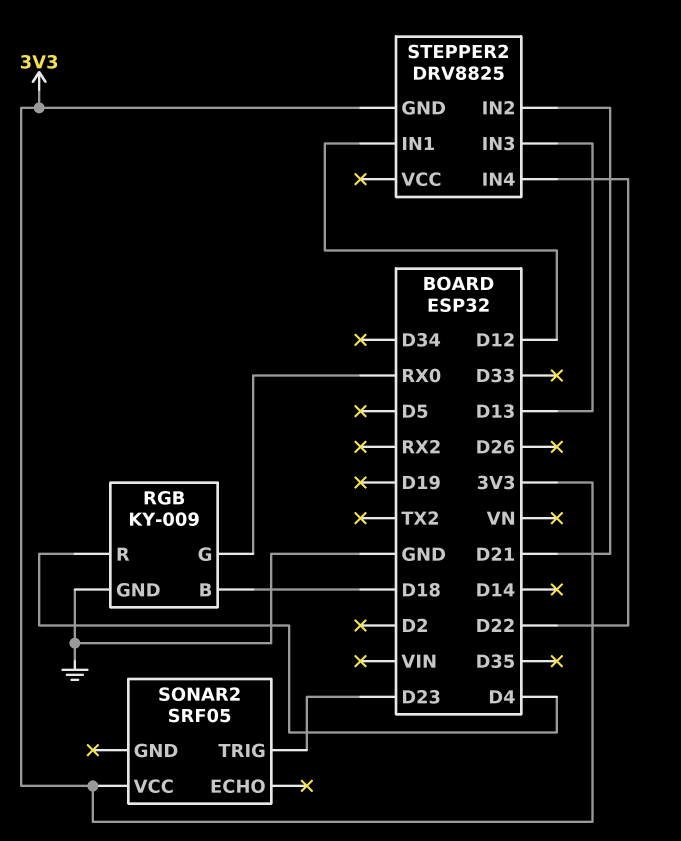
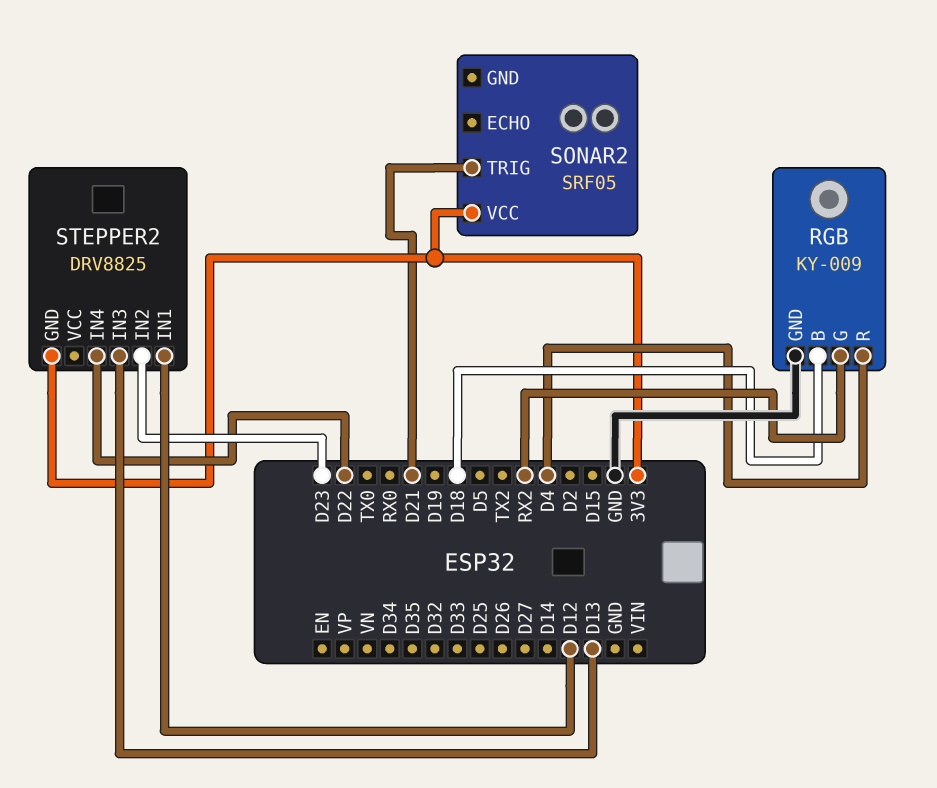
RGB pin G: RX0 -> RX2
SONAR2 pin TRIG: D23 -> D21
STEPPER2 pin IN2: D21 -> D23

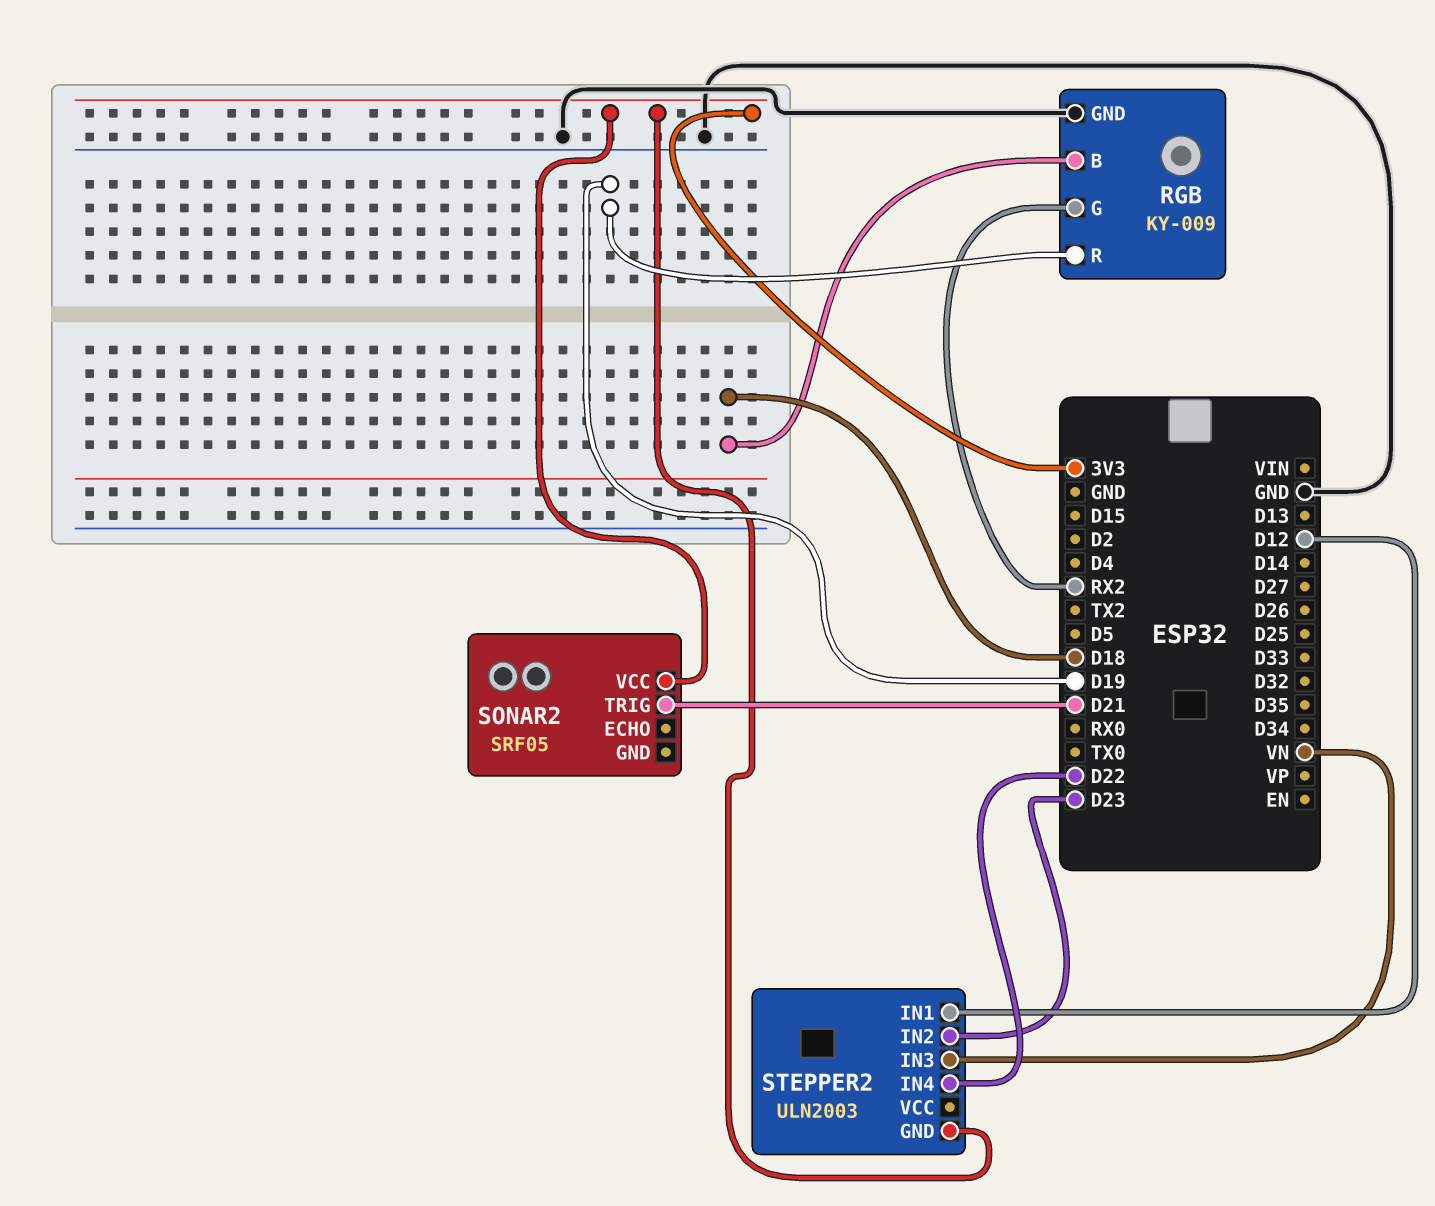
RGB pin R: D4 -> D19
STEPPER2: DRV8825 -> ULN2003
STEPPER2 pin IN3: D13 -> VN

